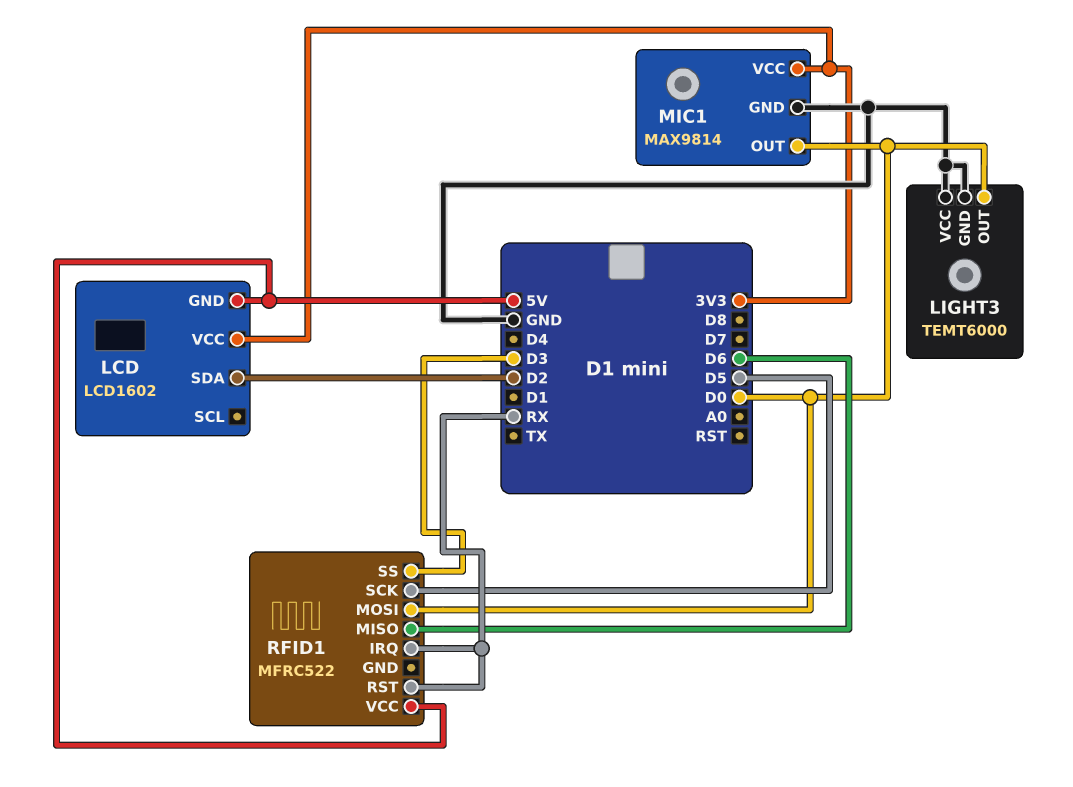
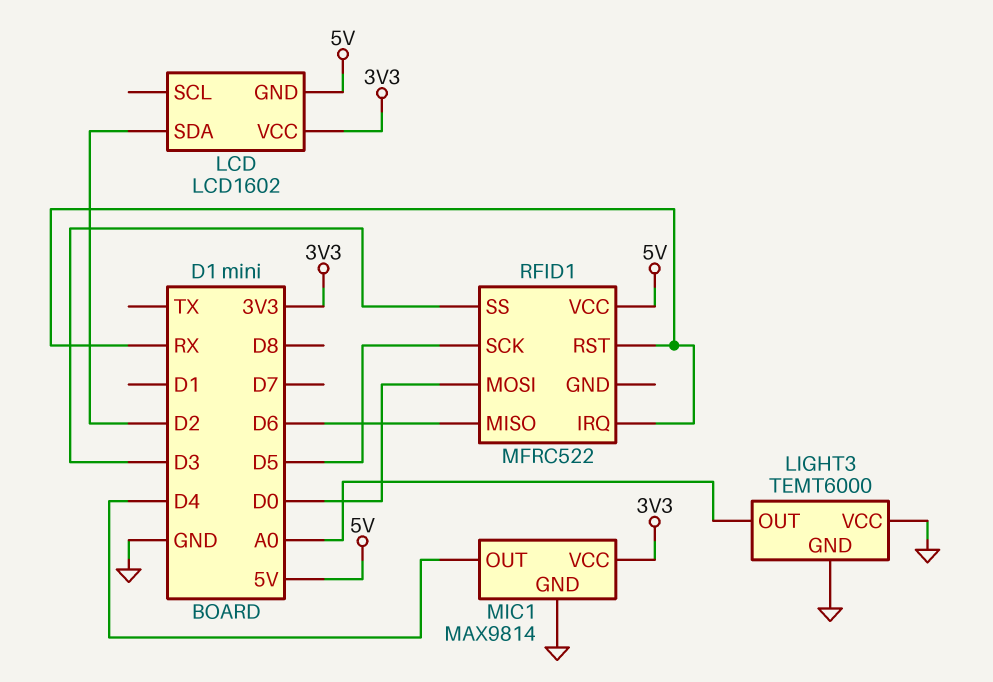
LIGHT3 pin OUT: D0 -> A0
MIC1 pin OUT: D0 -> D4

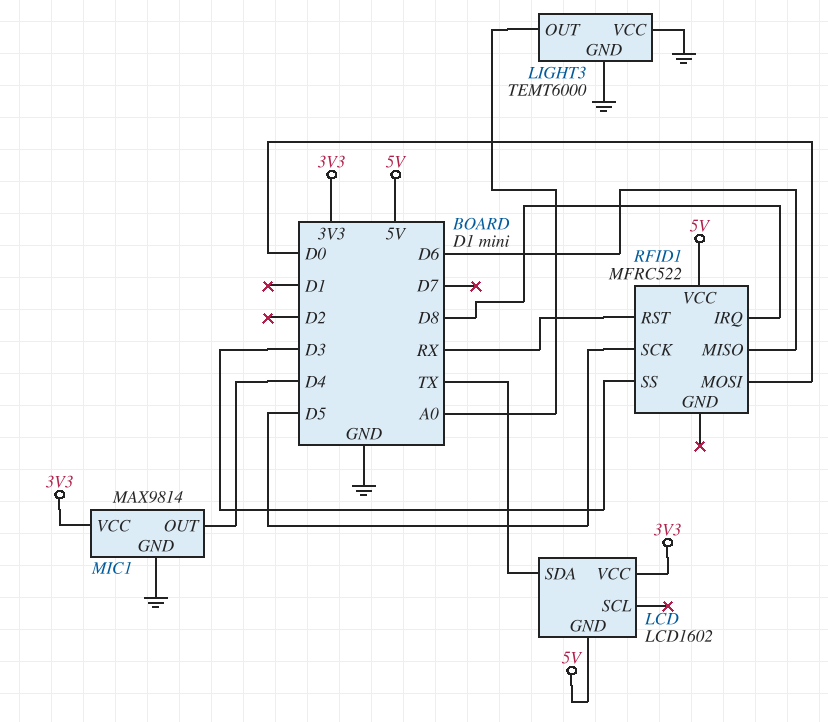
LCD pin SDA: D2 -> TX
RFID1 pin IRQ: RX -> D8

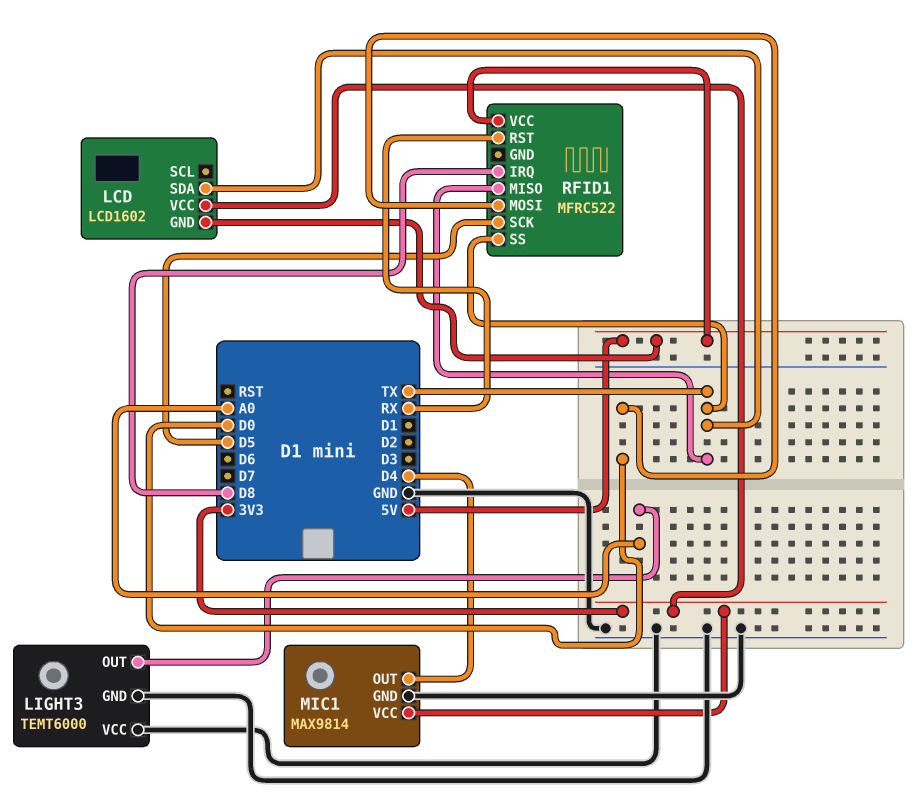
RFID1 pin MISO: D6 -> TX
RFID1 pin SS: D3 -> TX

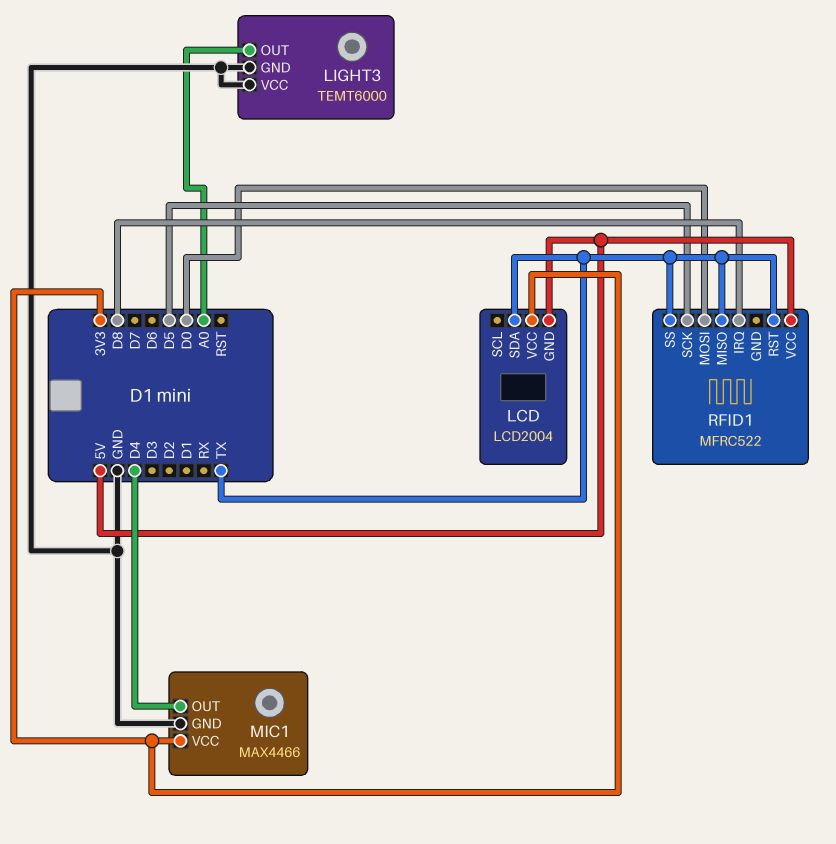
LCD: LCD1602 -> LCD2004
MIC1: MAX9814 -> MAX4466
RFID1 pin RST: RX -> TX

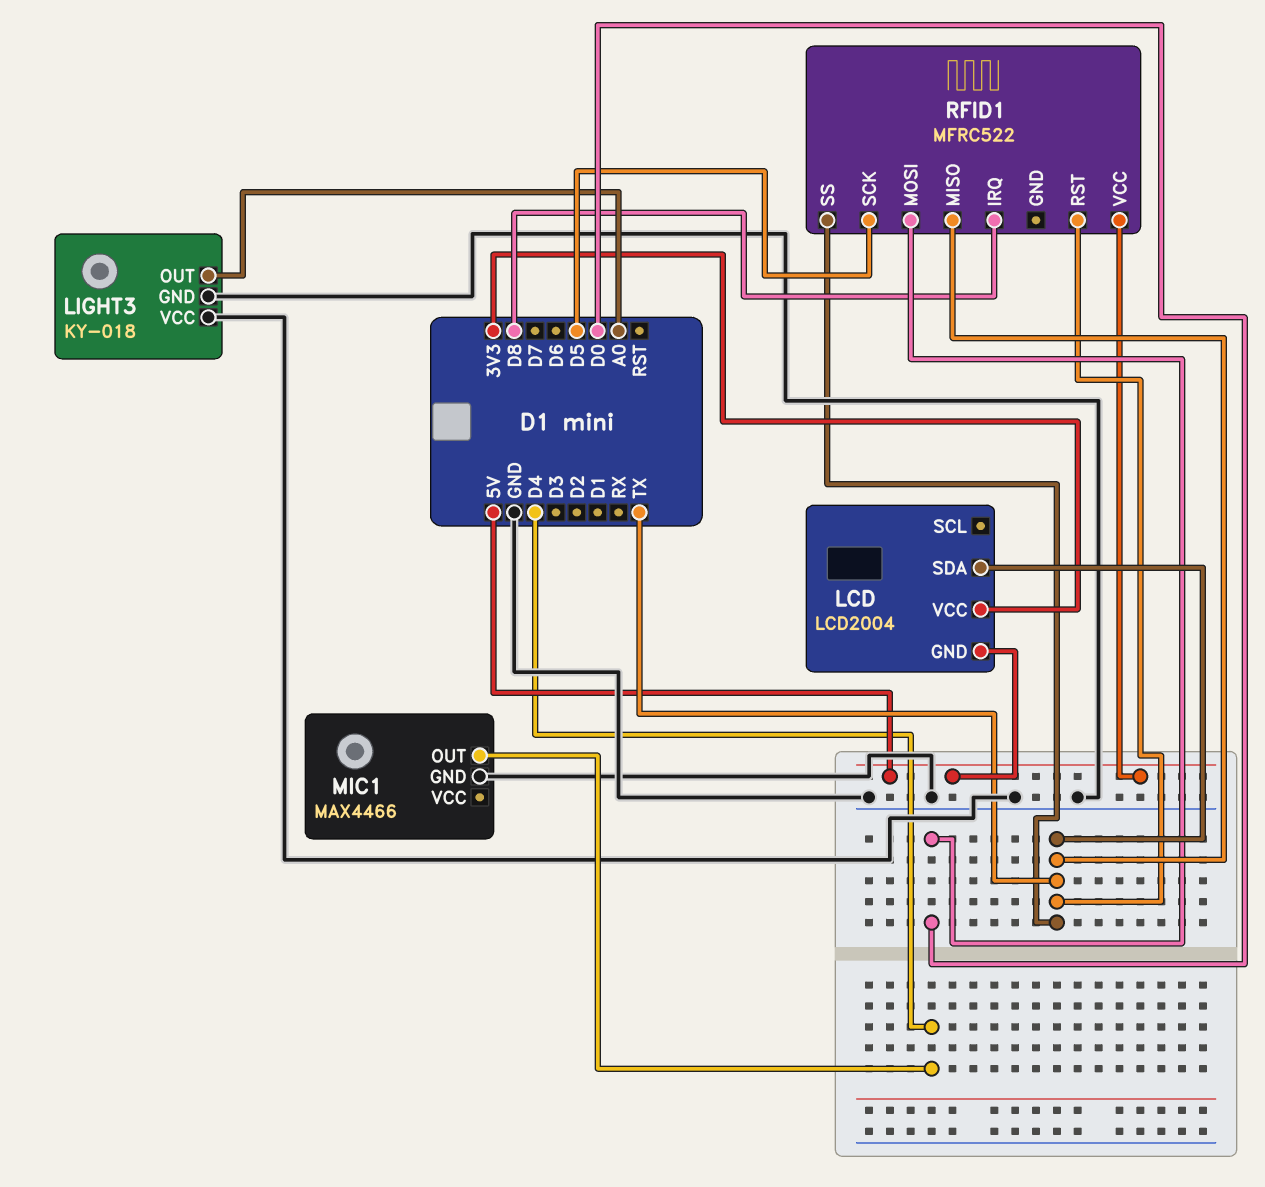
LIGHT3: TEMT6000 -> KY-018
MIC1 pin VCC: 3V3 -> none

